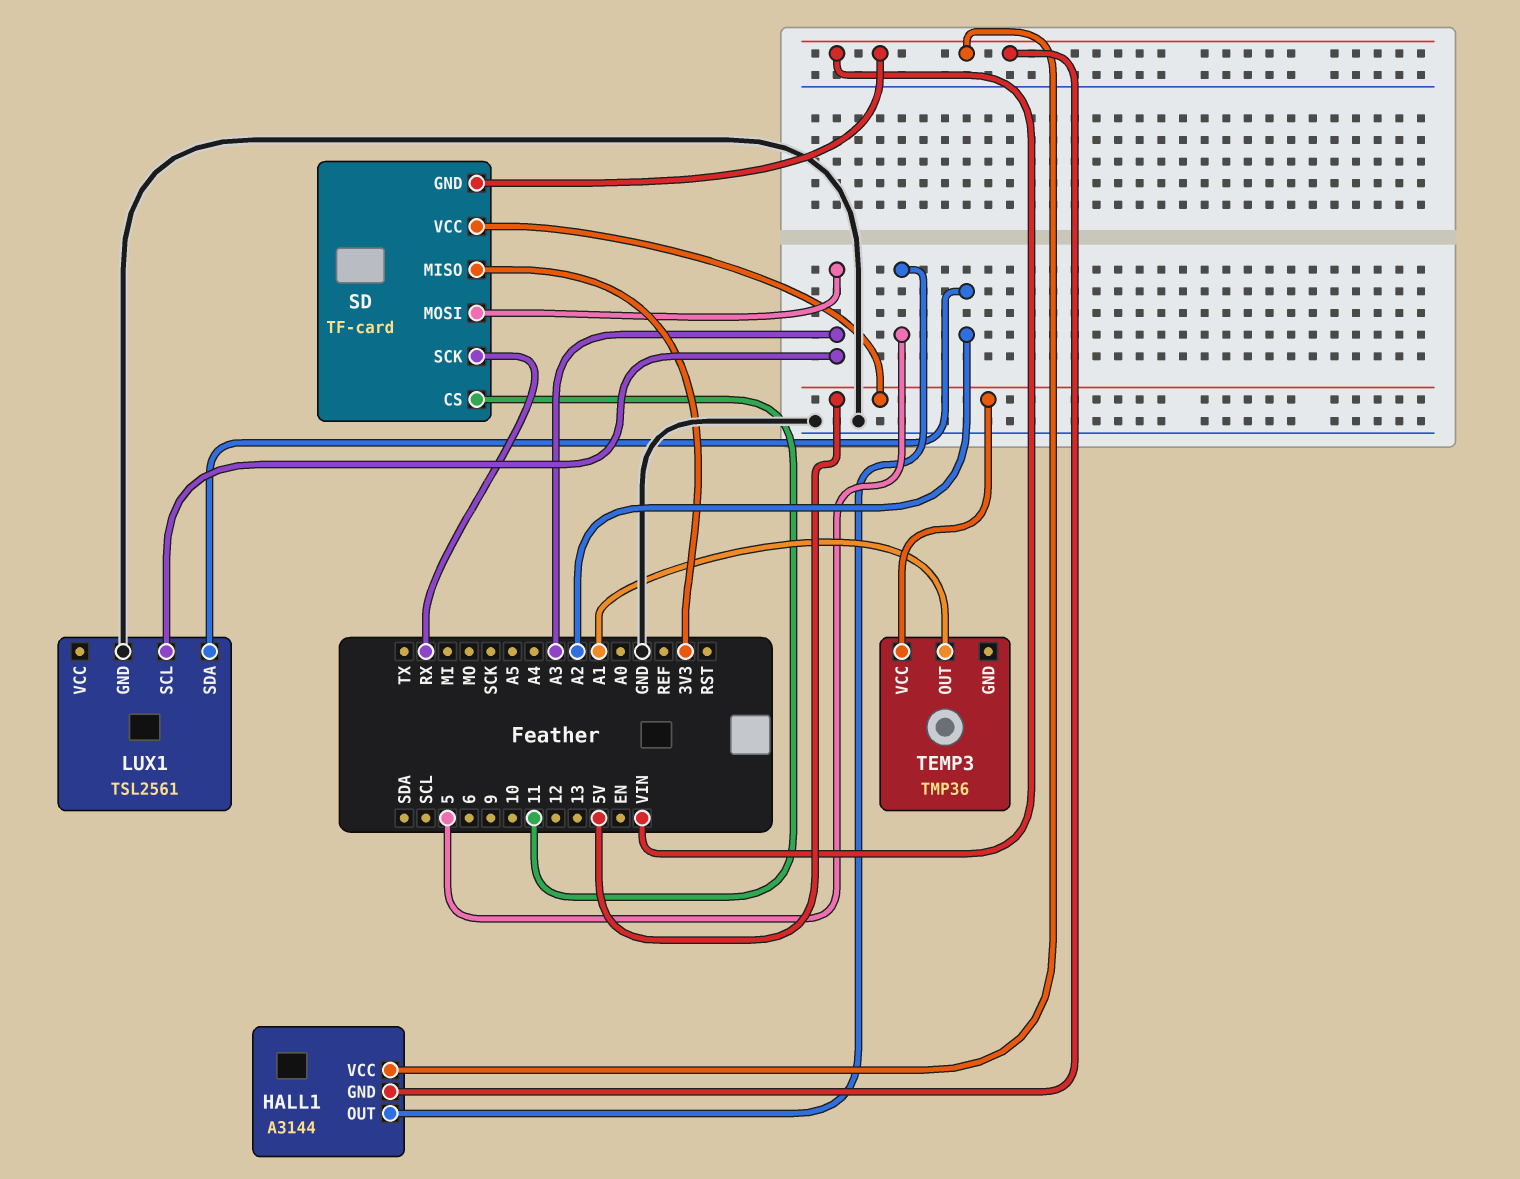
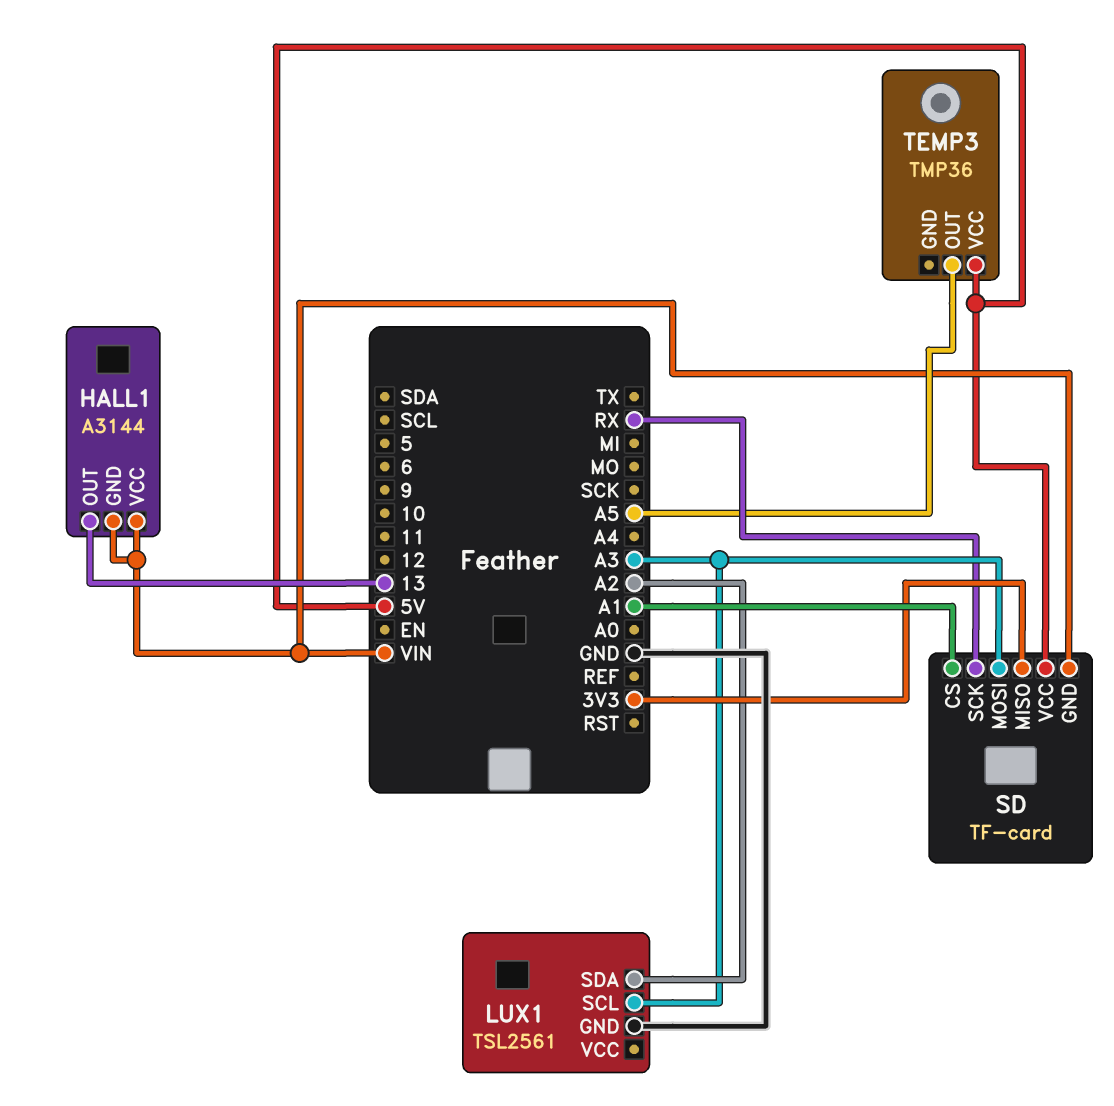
HALL1 pin OUT: 5 -> 13
SD pin CS: 11 -> A1
TEMP3 pin OUT: A1 -> A5

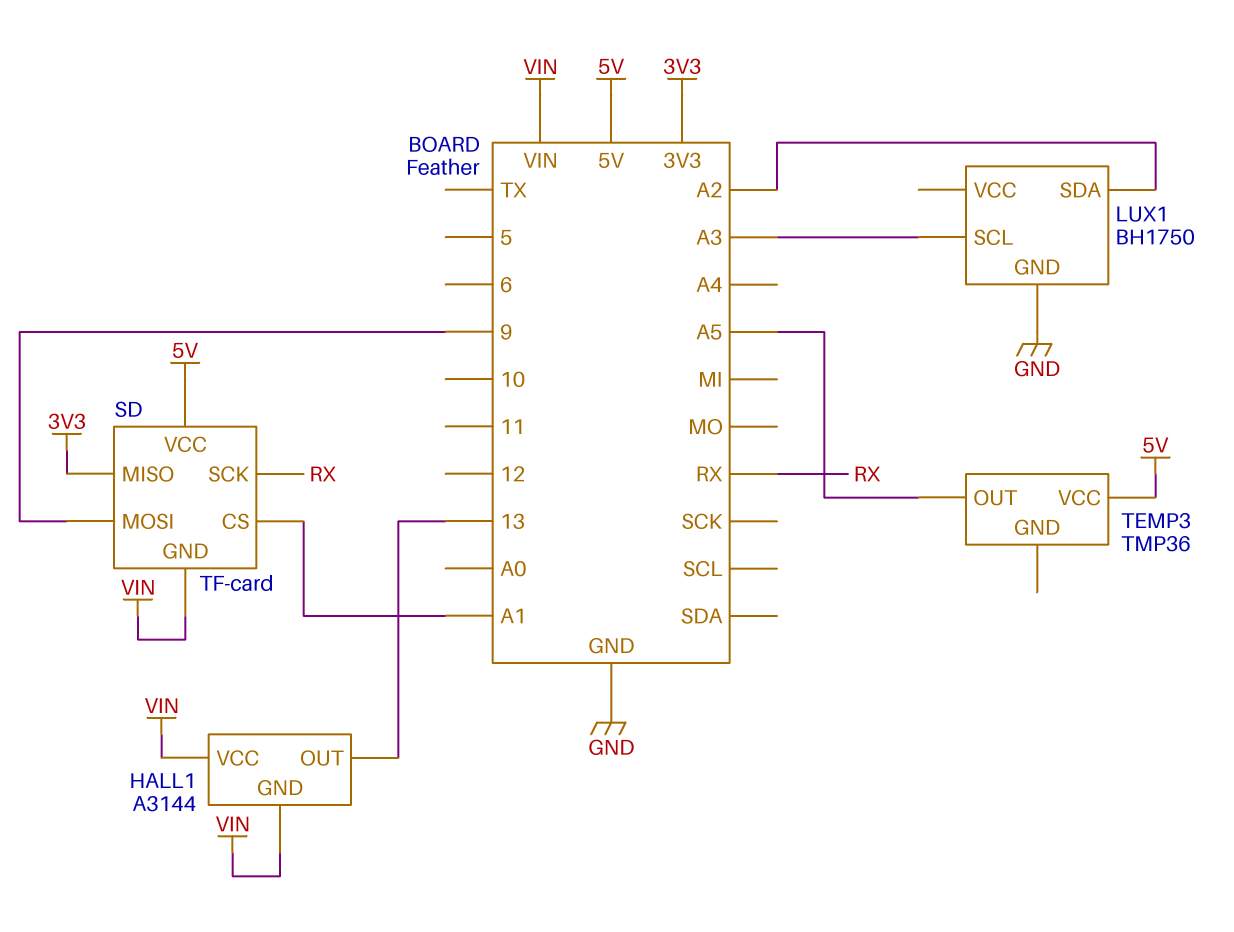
LUX1: TSL2561 -> BH1750
SD pin MOSI: A3 -> 9

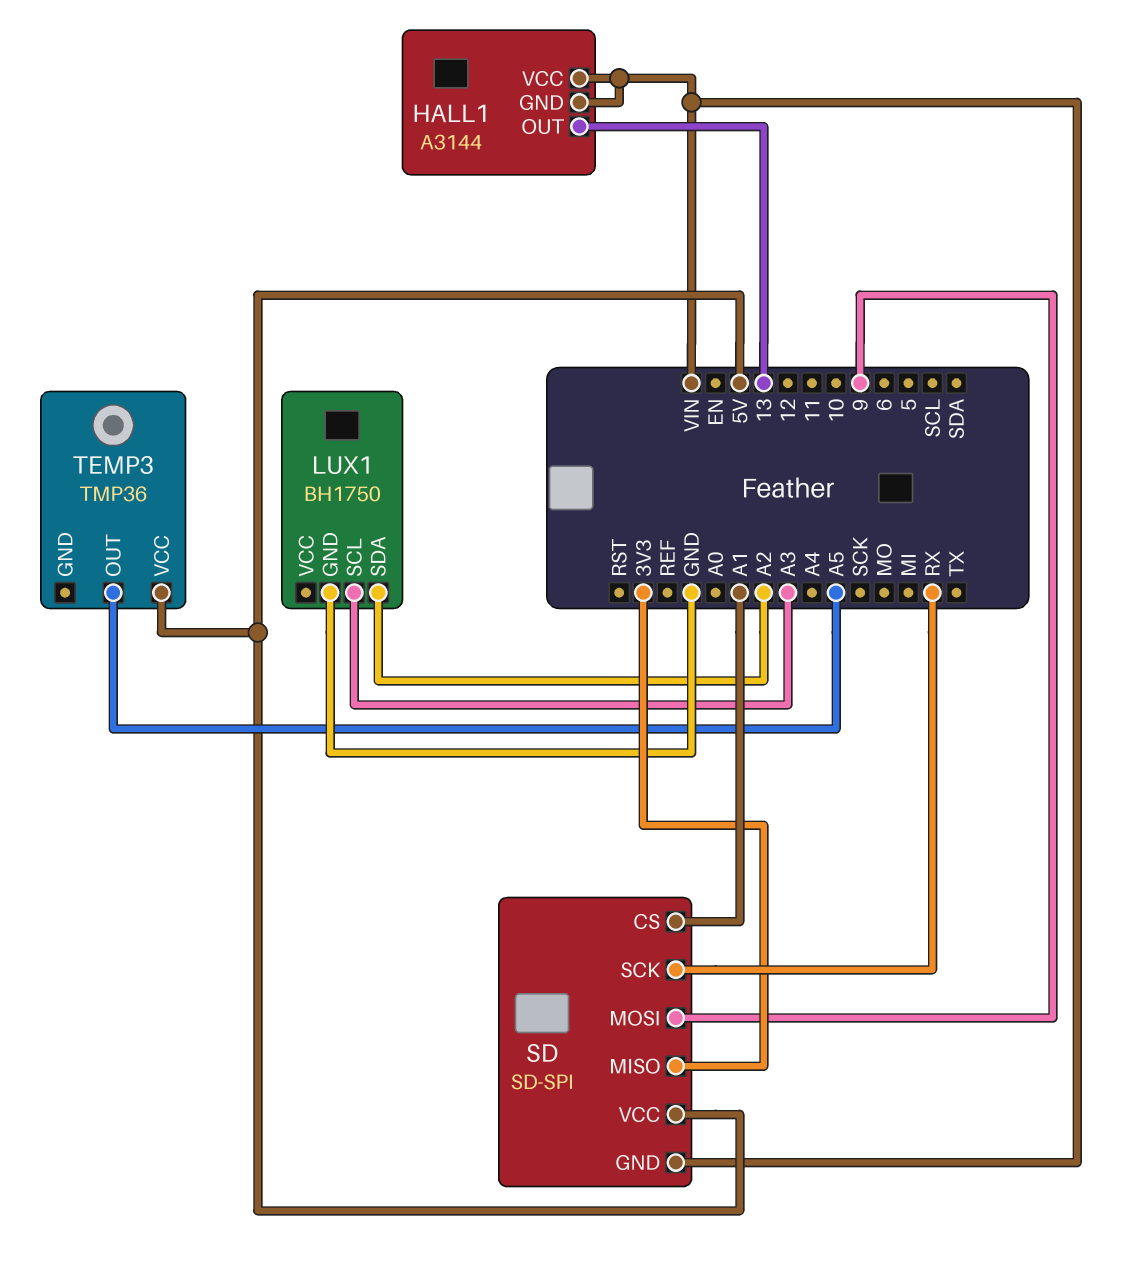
SD: TF-card -> SD-SPI

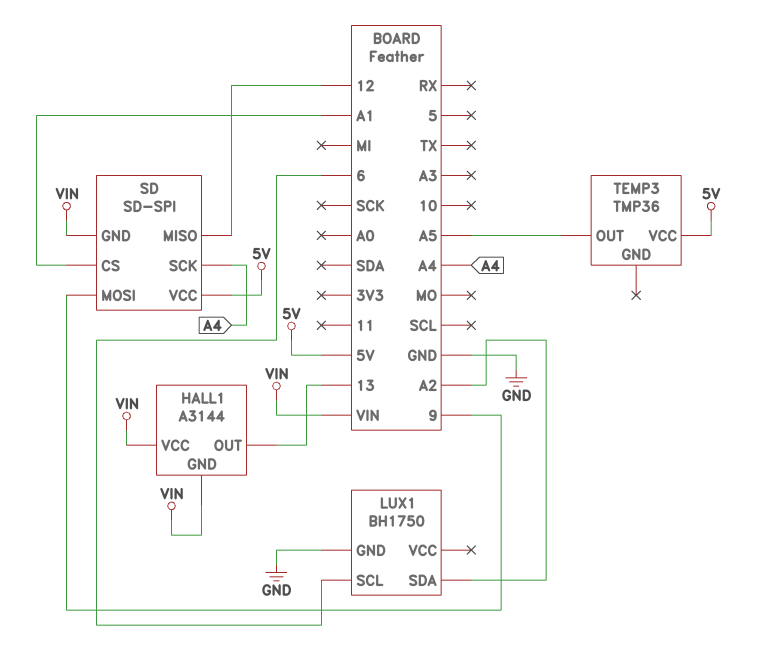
LUX1 pin SCL: A3 -> 6
SD pin MISO: 3V3 -> 12
SD pin SCK: RX -> A4

